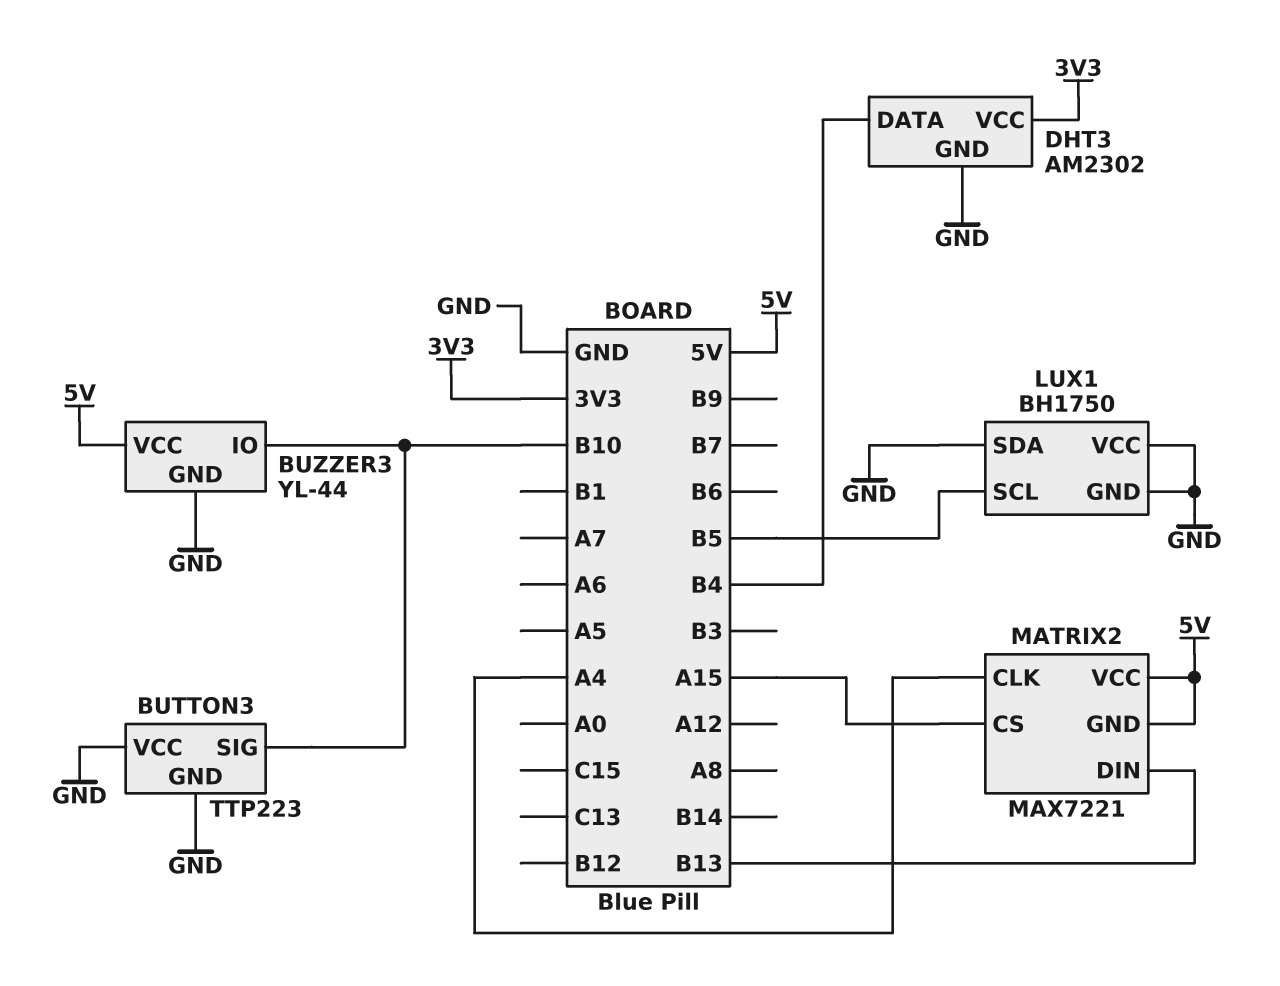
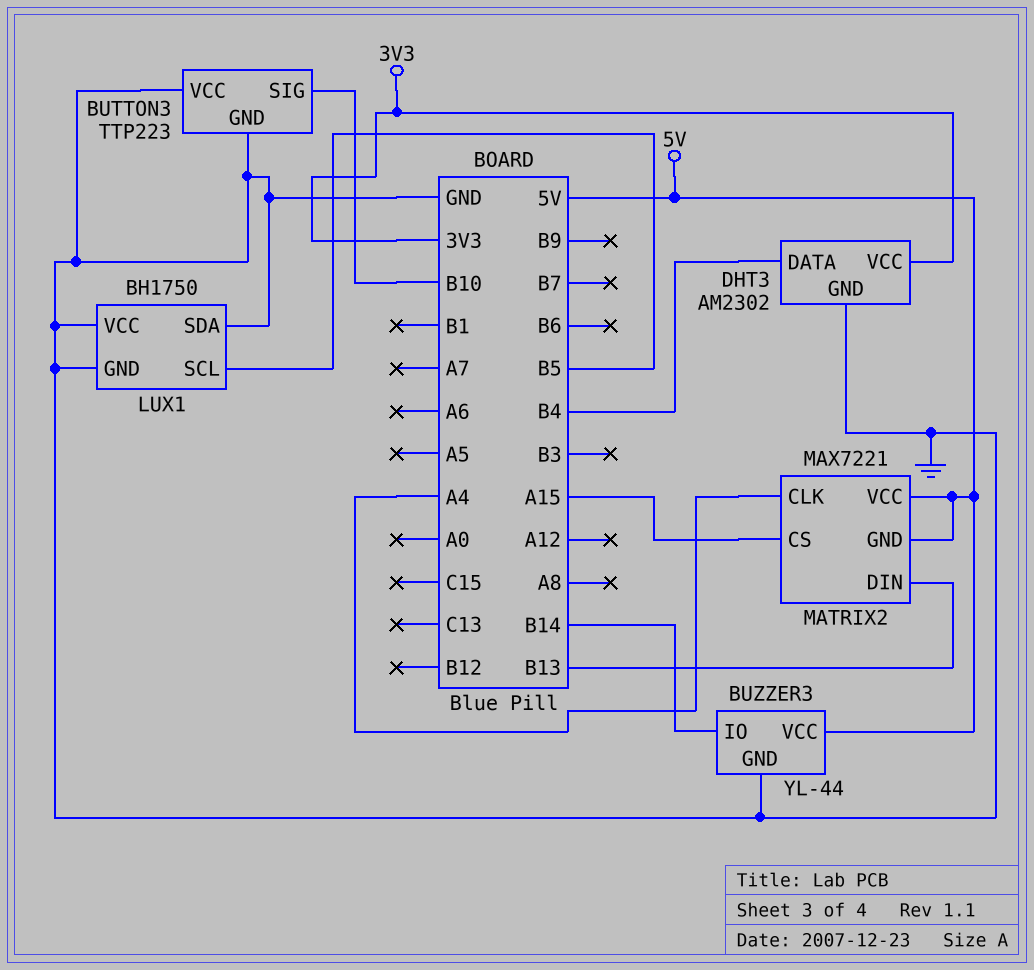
BUZZER3 pin IO: B10 -> B14

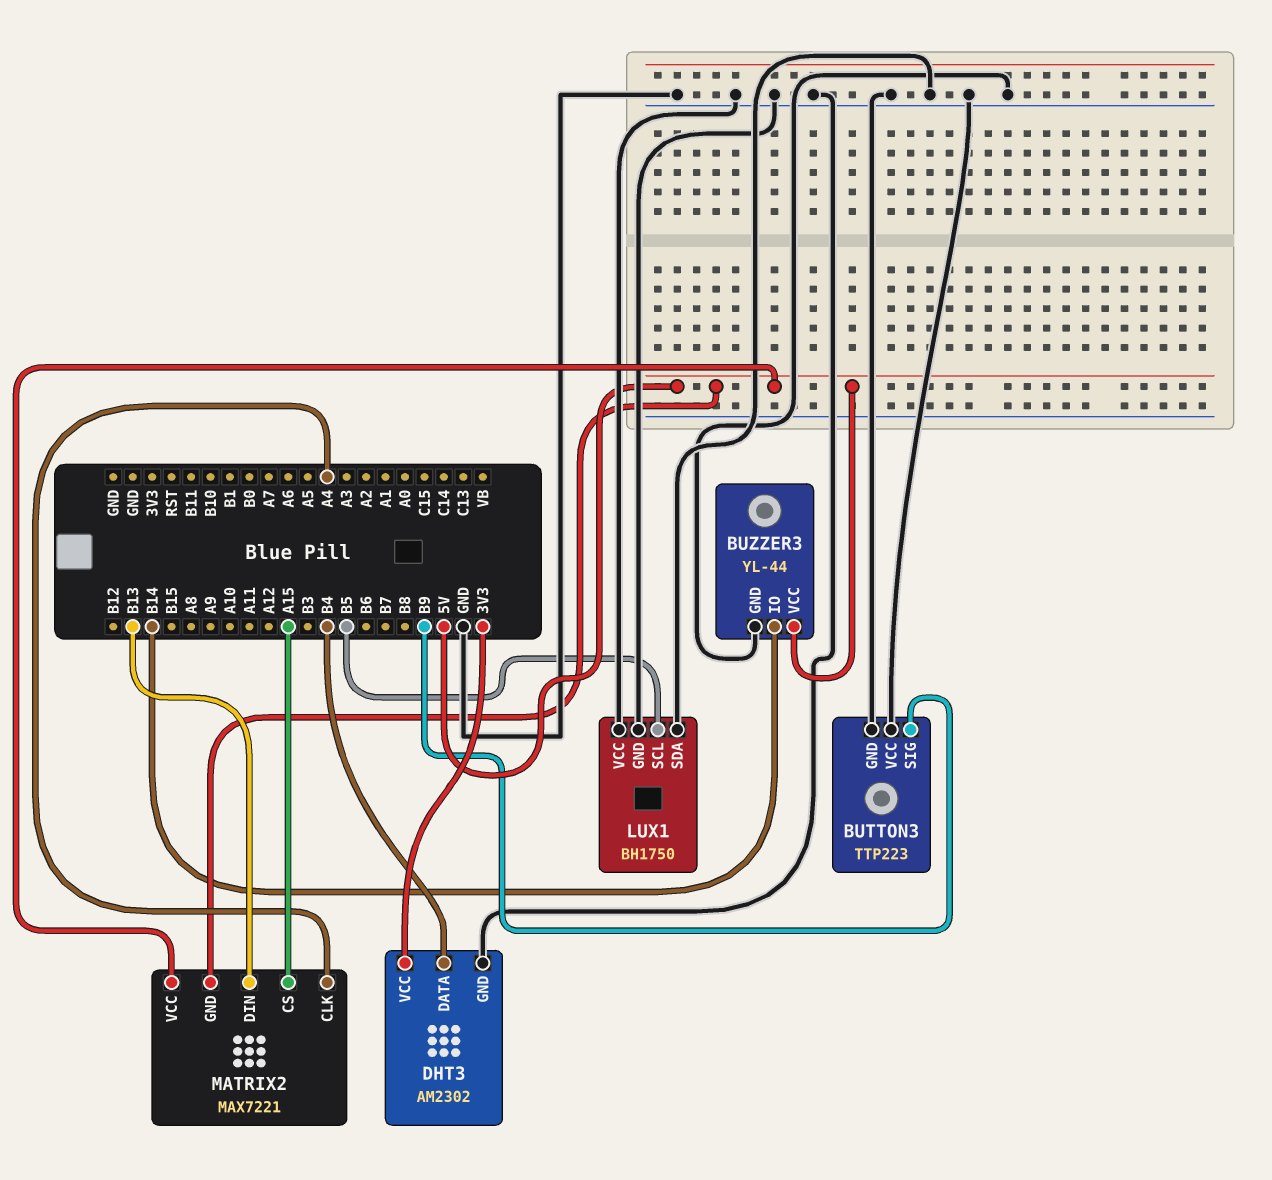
BUTTON3 pin SIG: B10 -> B9

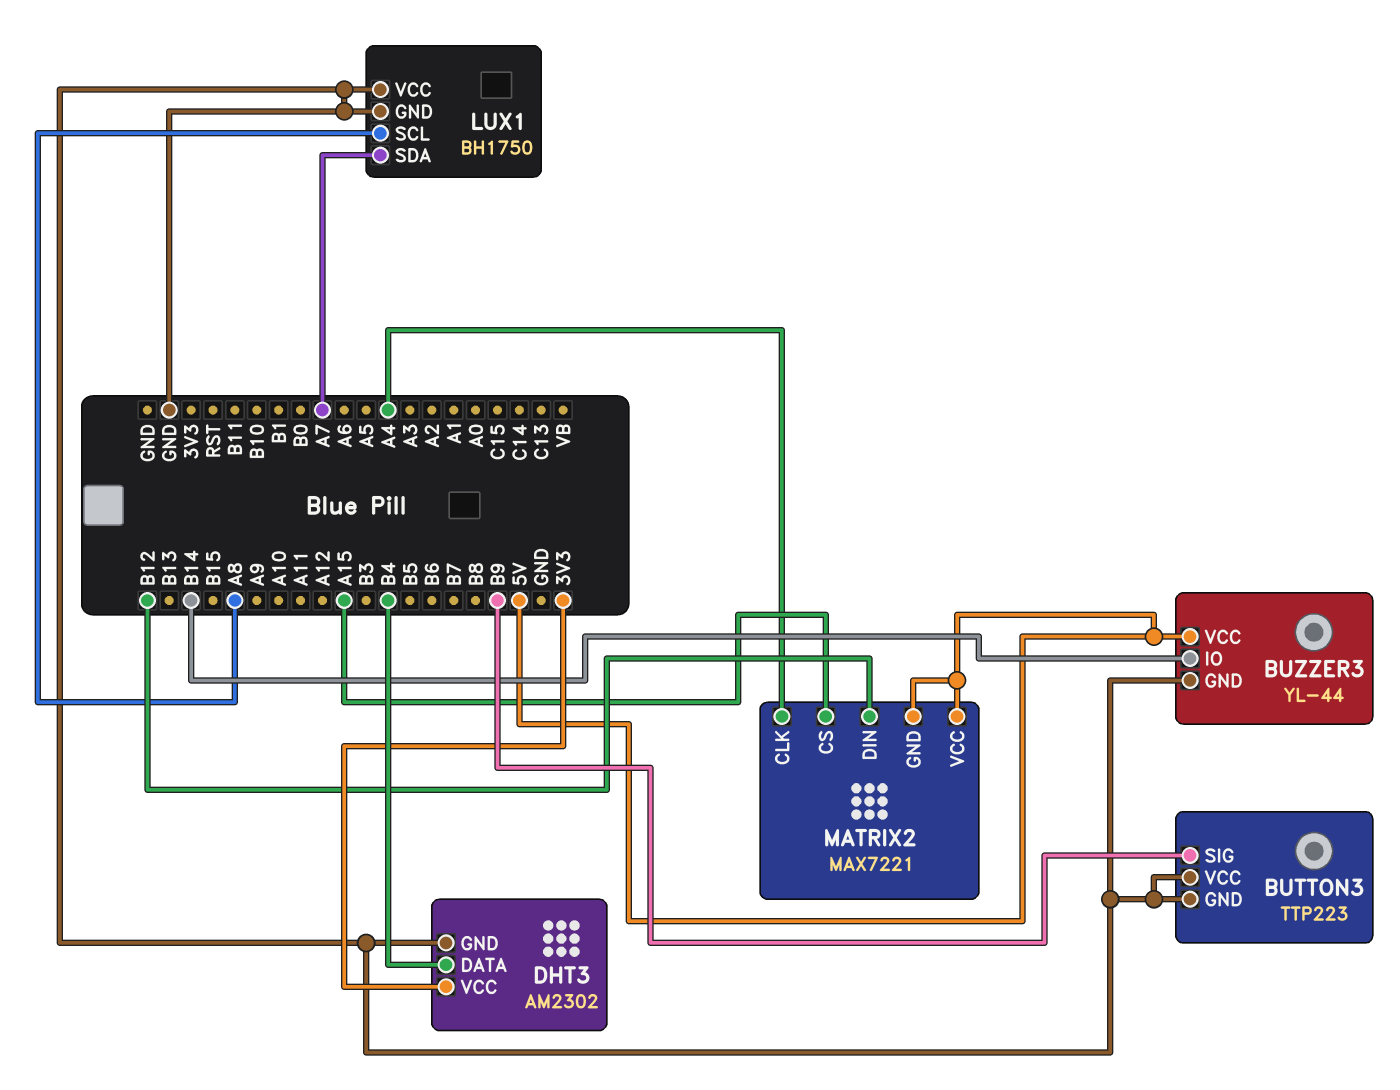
LUX1 pin SCL: B5 -> A8
LUX1 pin SDA: GND -> A7
MATRIX2 pin DIN: B13 -> B12

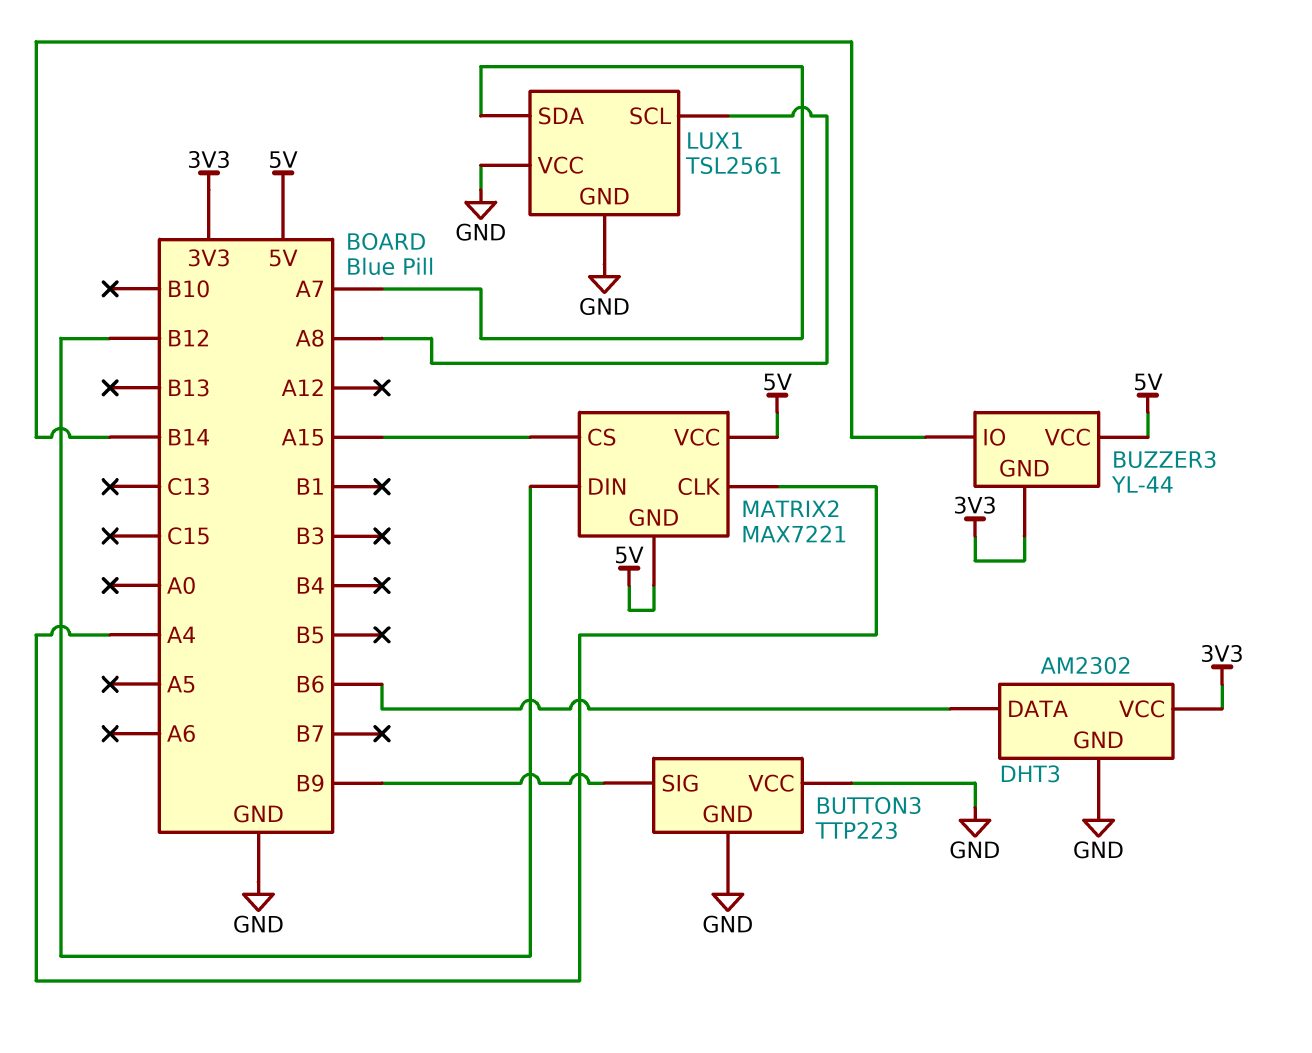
BUZZER3 pin GND: GND -> 3V3
DHT3 pin DATA: B4 -> B6
LUX1: BH1750 -> TSL2561

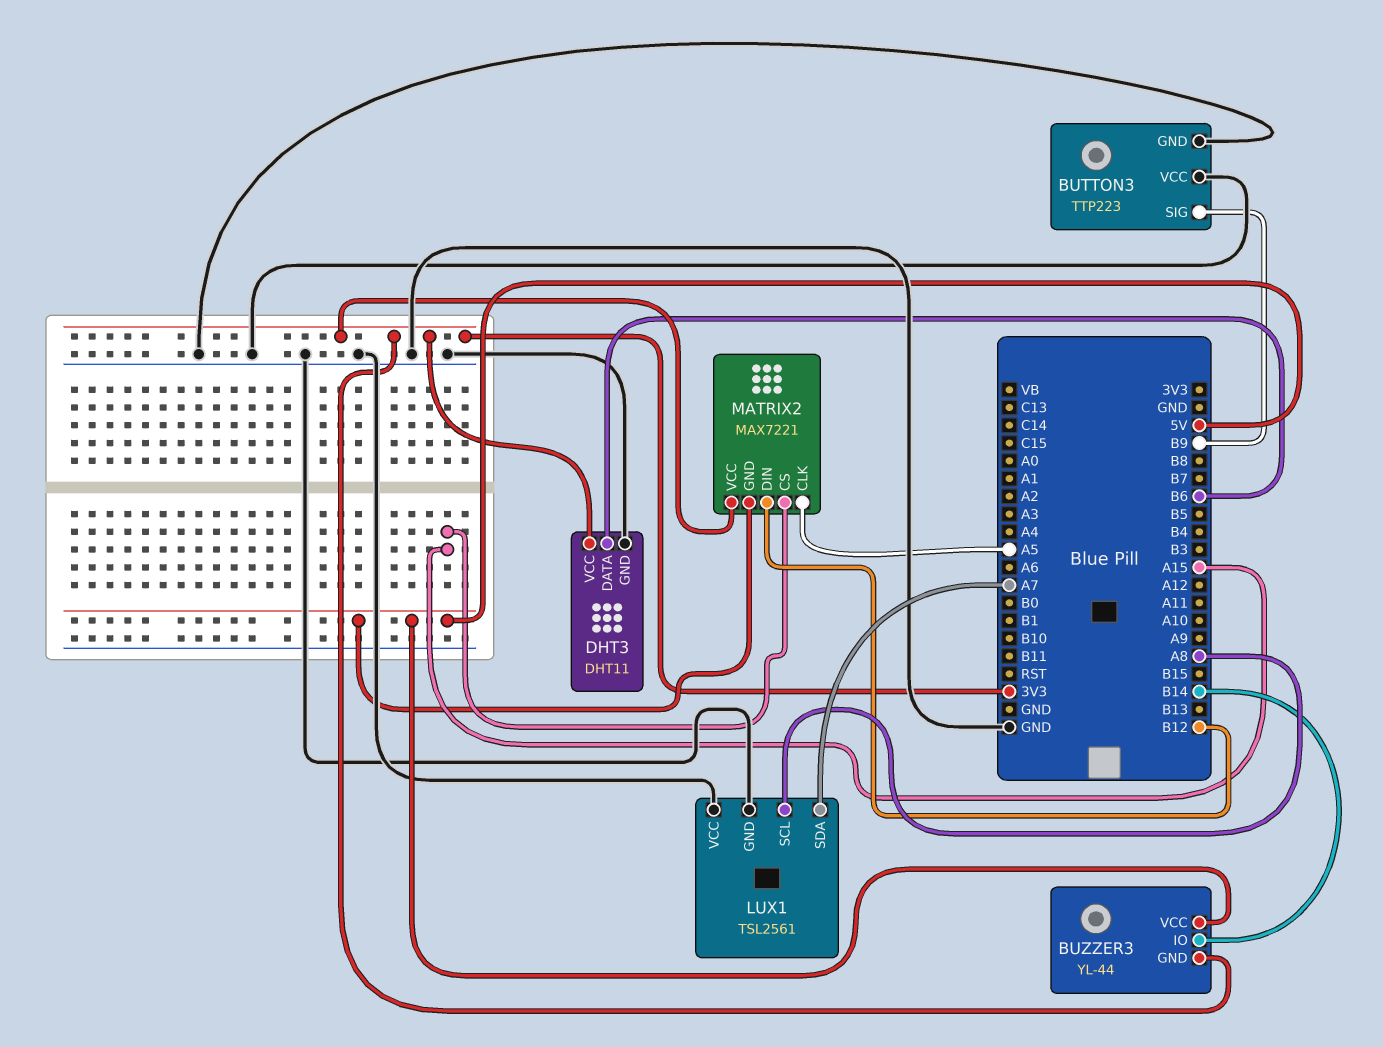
DHT3: AM2302 -> DHT11
MATRIX2 pin CLK: A4 -> A5
MATRIX2 pin VCC: 5V -> 3V3

